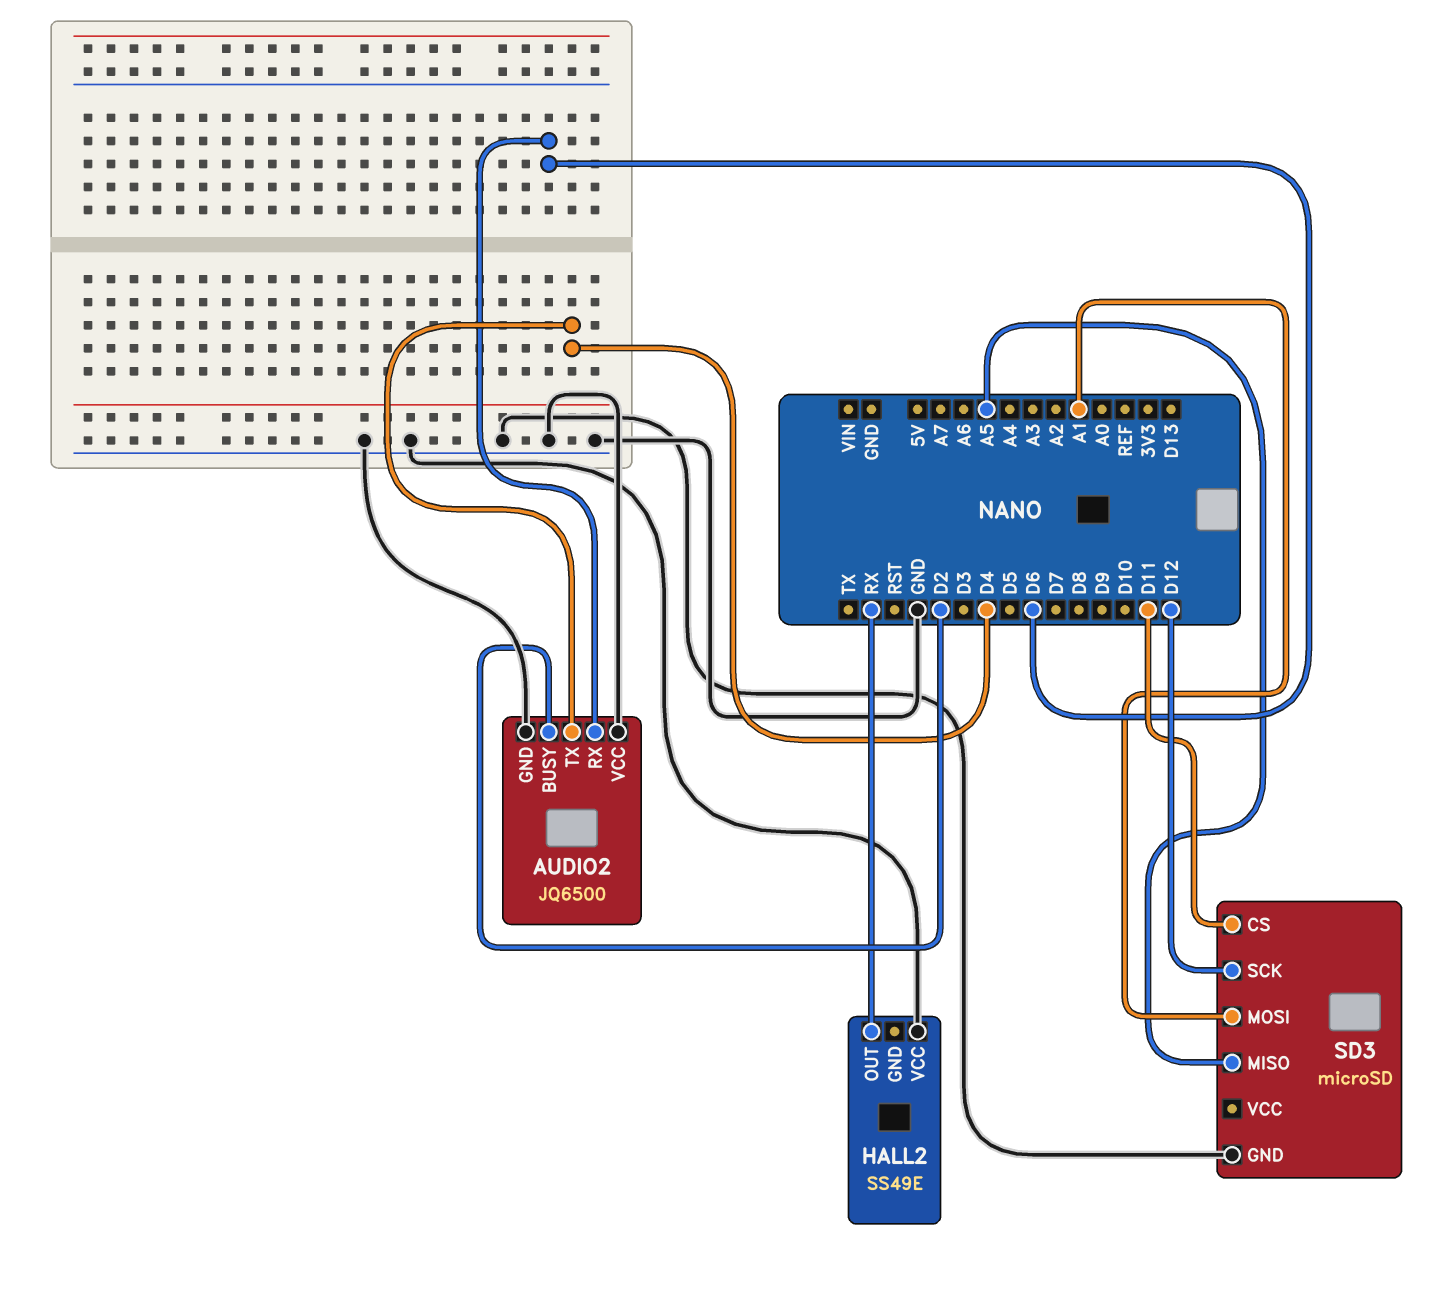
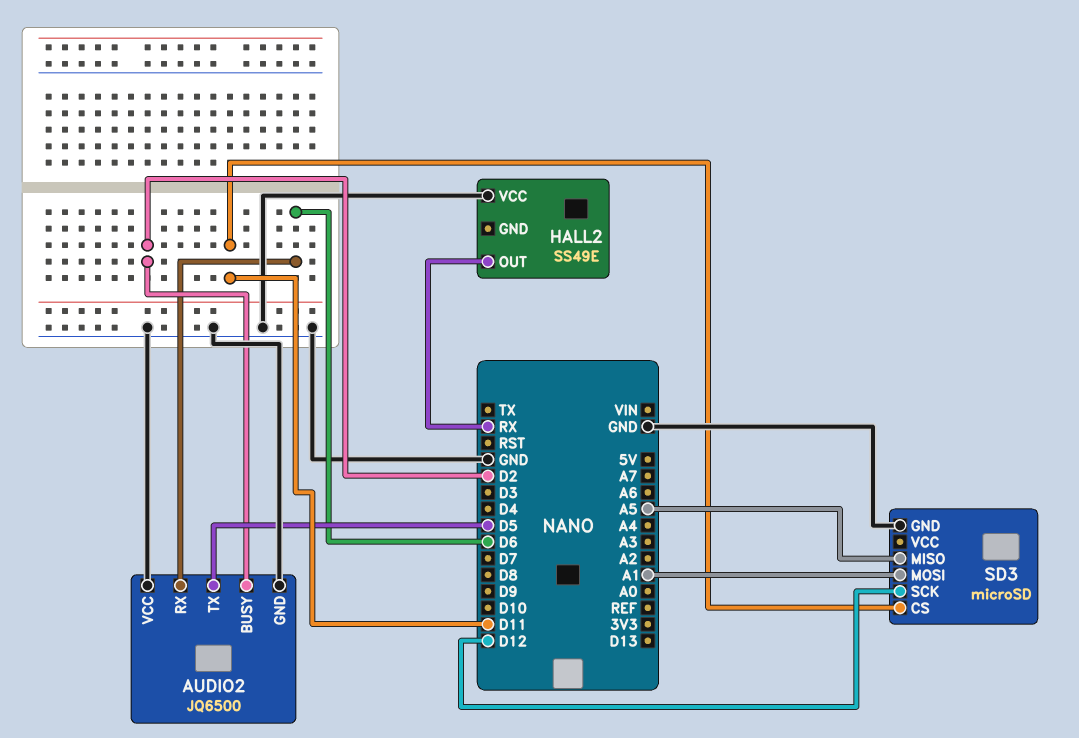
AUDIO2 pin TX: D4 -> D5

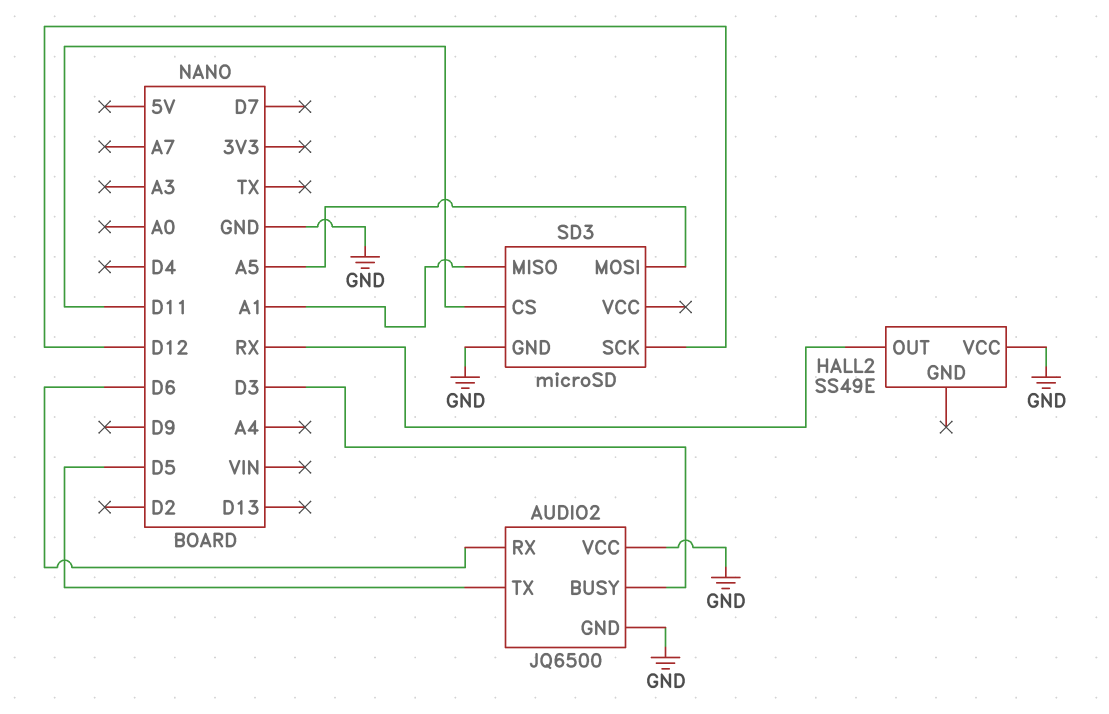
AUDIO2 pin BUSY: D2 -> D3
SD3 pin MISO: A5 -> A1
SD3 pin MOSI: A1 -> A5

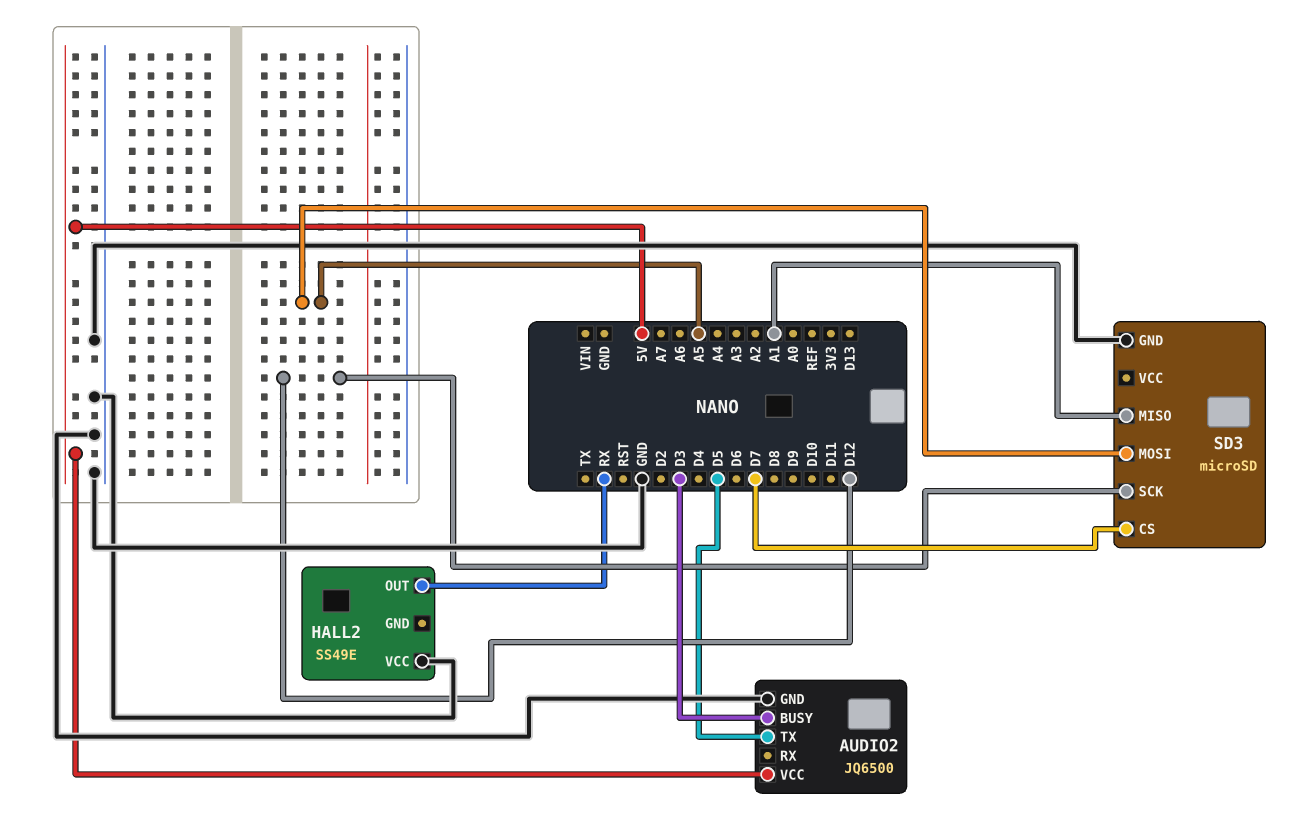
AUDIO2 pin RX: D6 -> none
AUDIO2 pin VCC: GND -> 5V
SD3 pin CS: D11 -> D7

